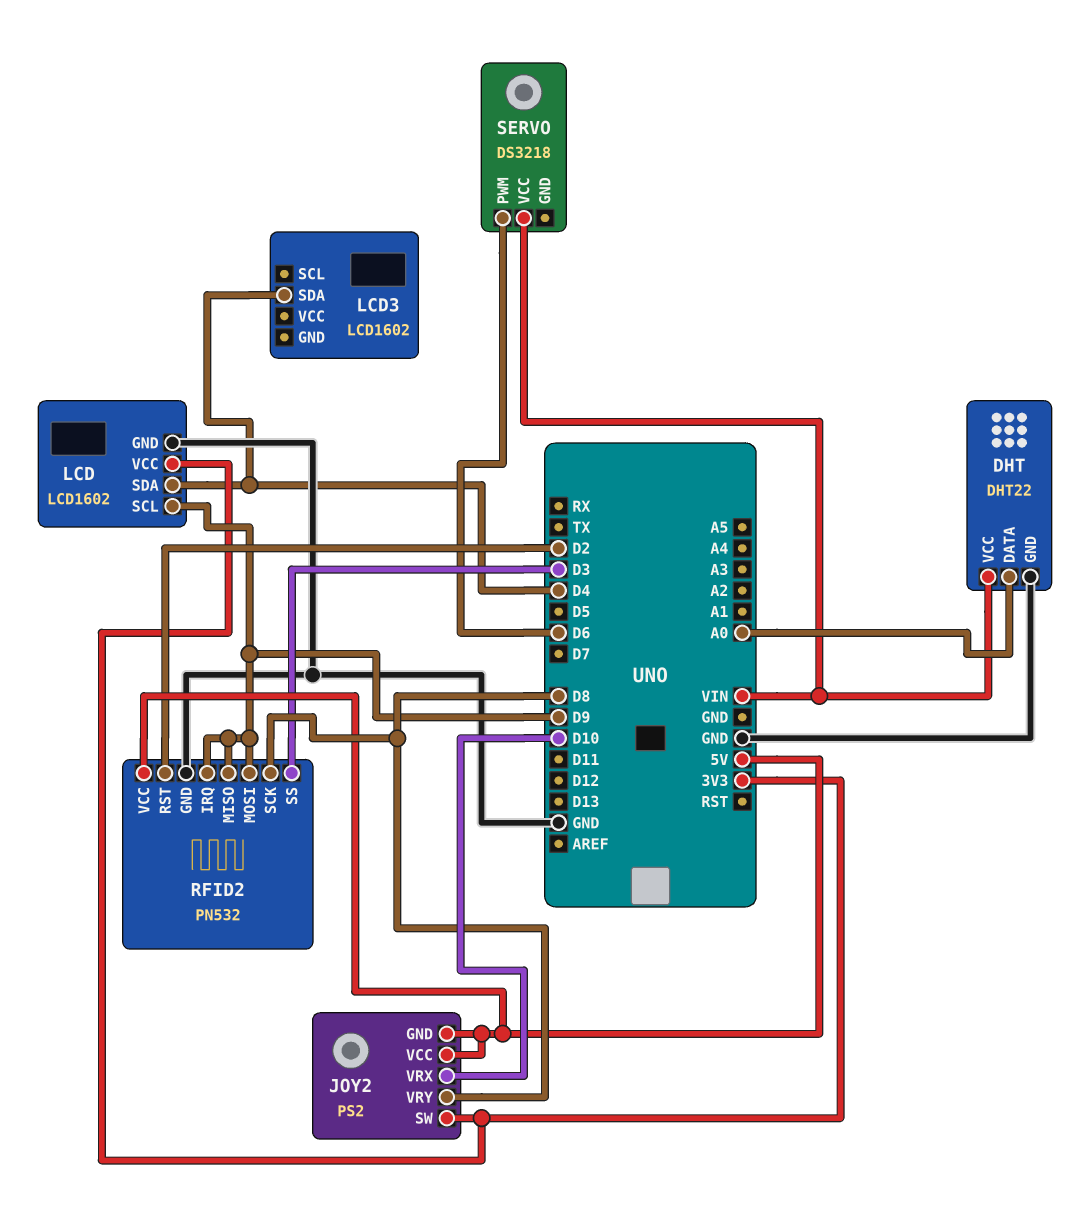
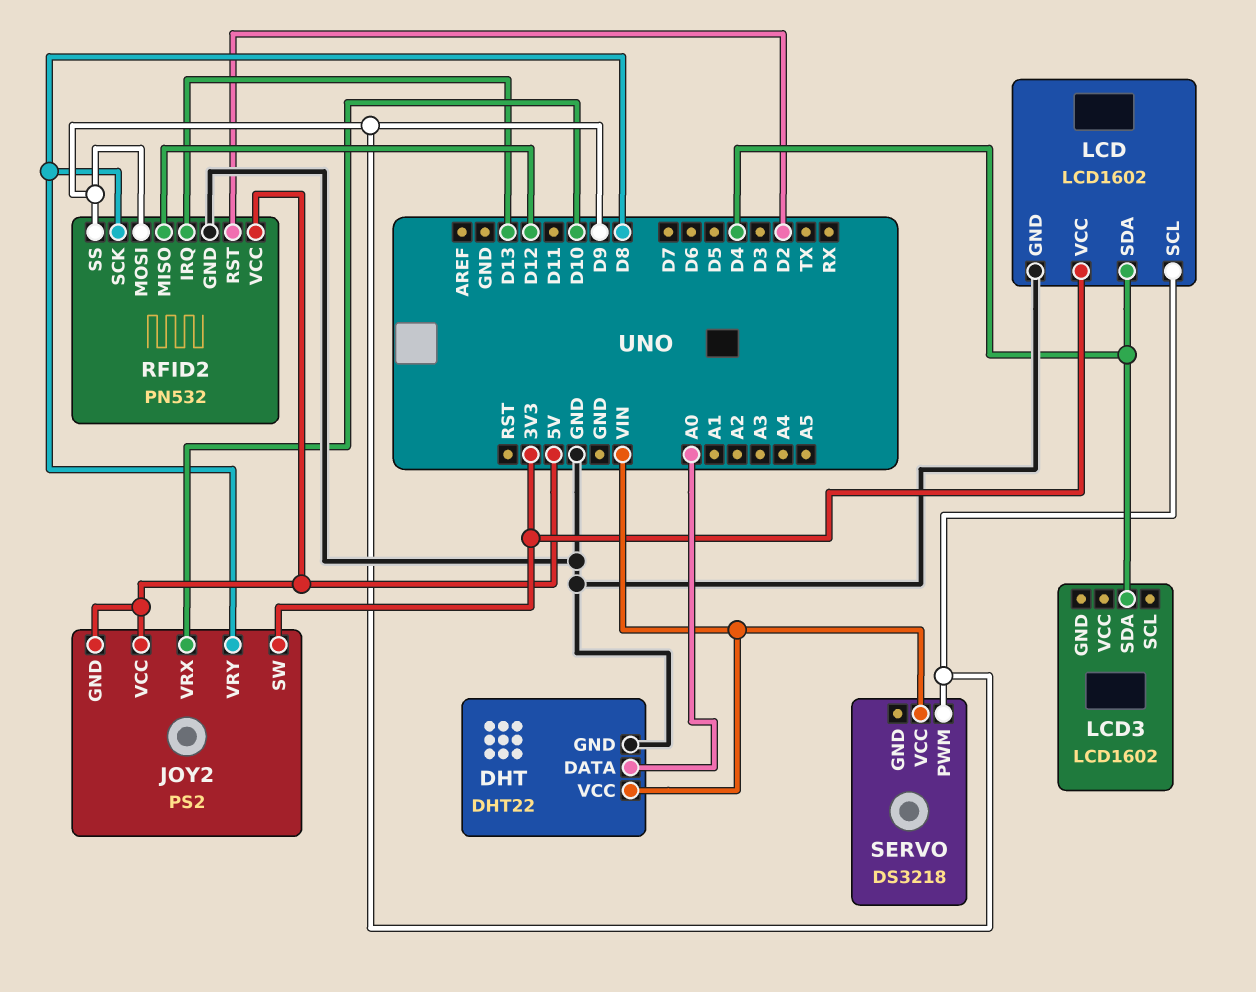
RFID2 pin IRQ: D9 -> D13
RFID2 pin MISO: D9 -> D12
RFID2 pin SS: D3 -> D9
SERVO pin PWM: D6 -> D9

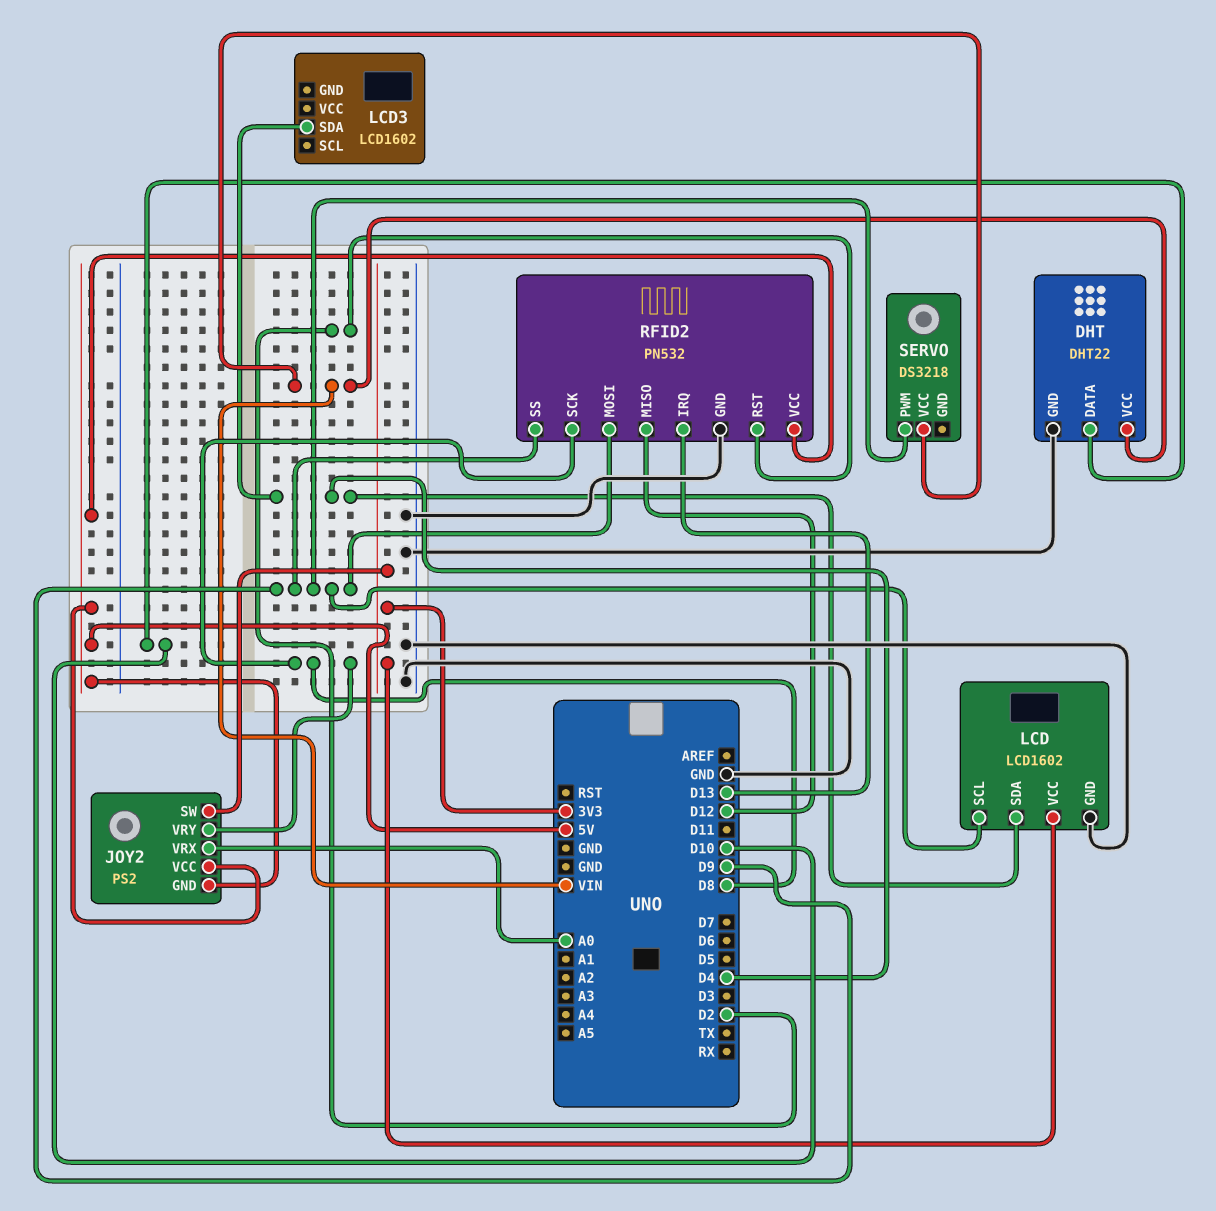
DHT pin DATA: A0 -> D10
JOY2 pin VRX: D10 -> A0

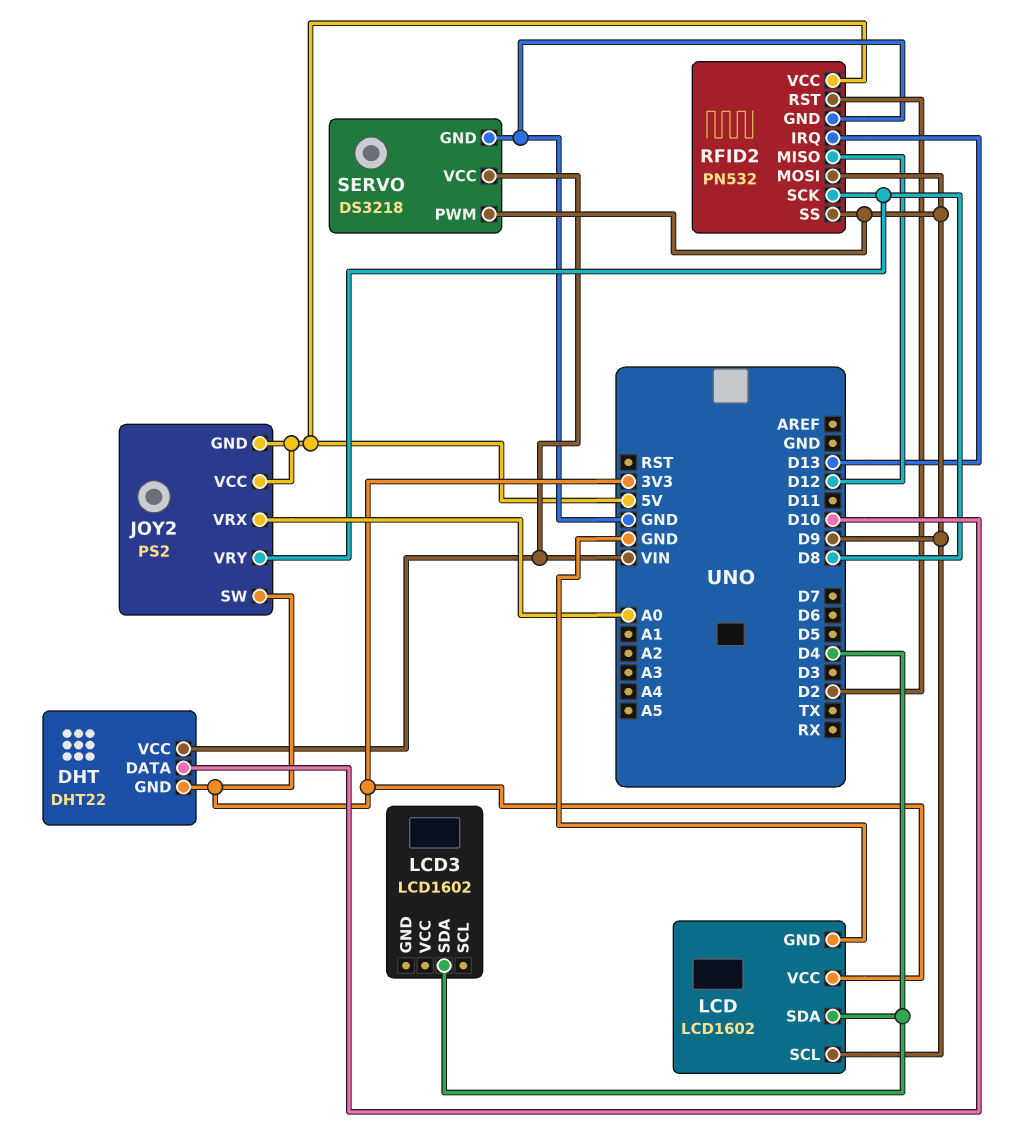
DHT pin GND: GND -> 3V3
SERVO pin GND: none -> GND

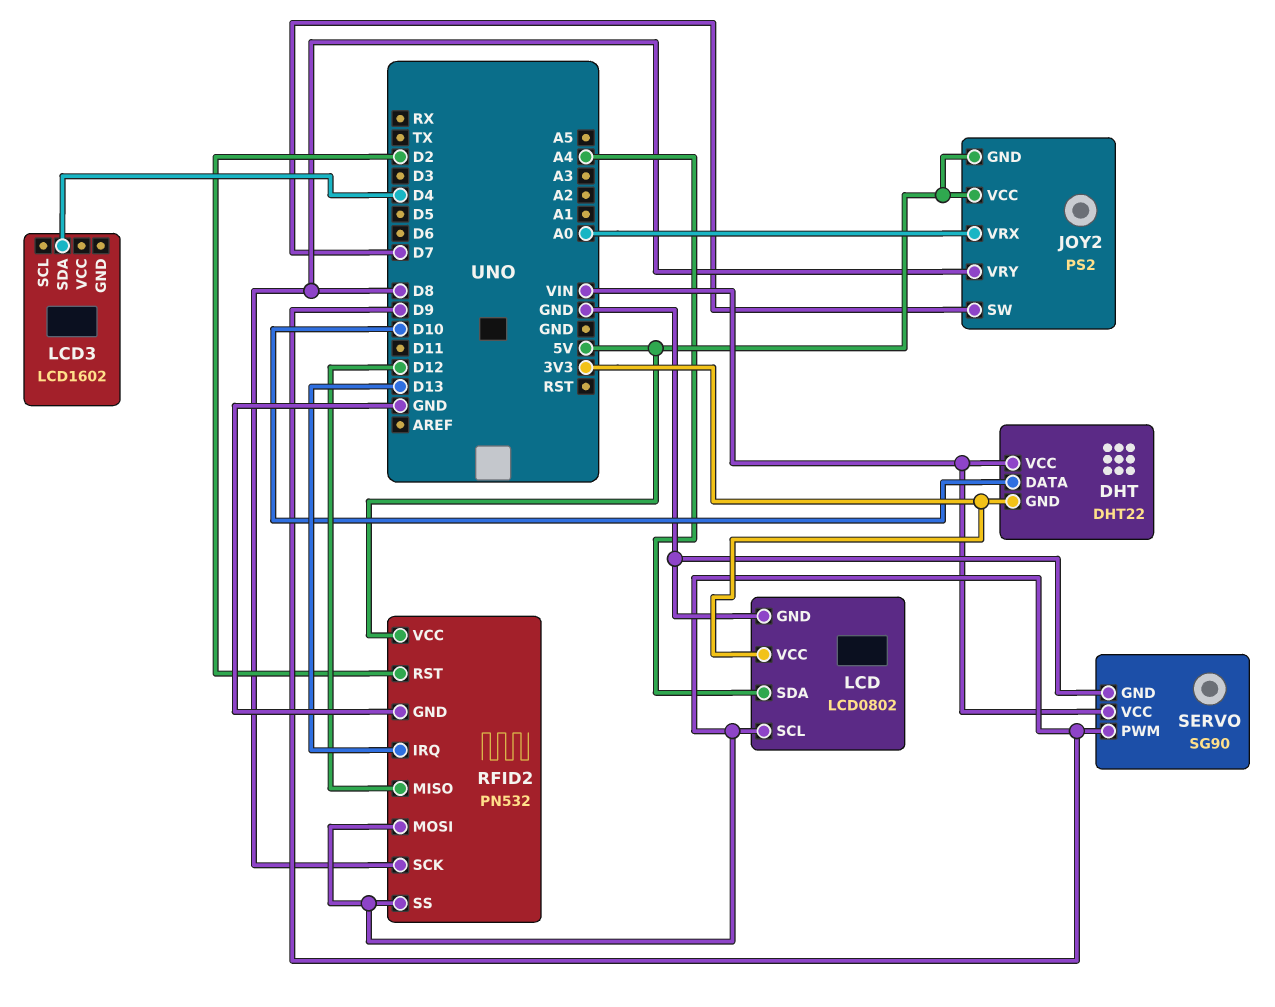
JOY2 pin SW: 3V3 -> D7
LCD: LCD1602 -> LCD0802
LCD pin SDA: D4 -> A4
SERVO: DS3218 -> SG90

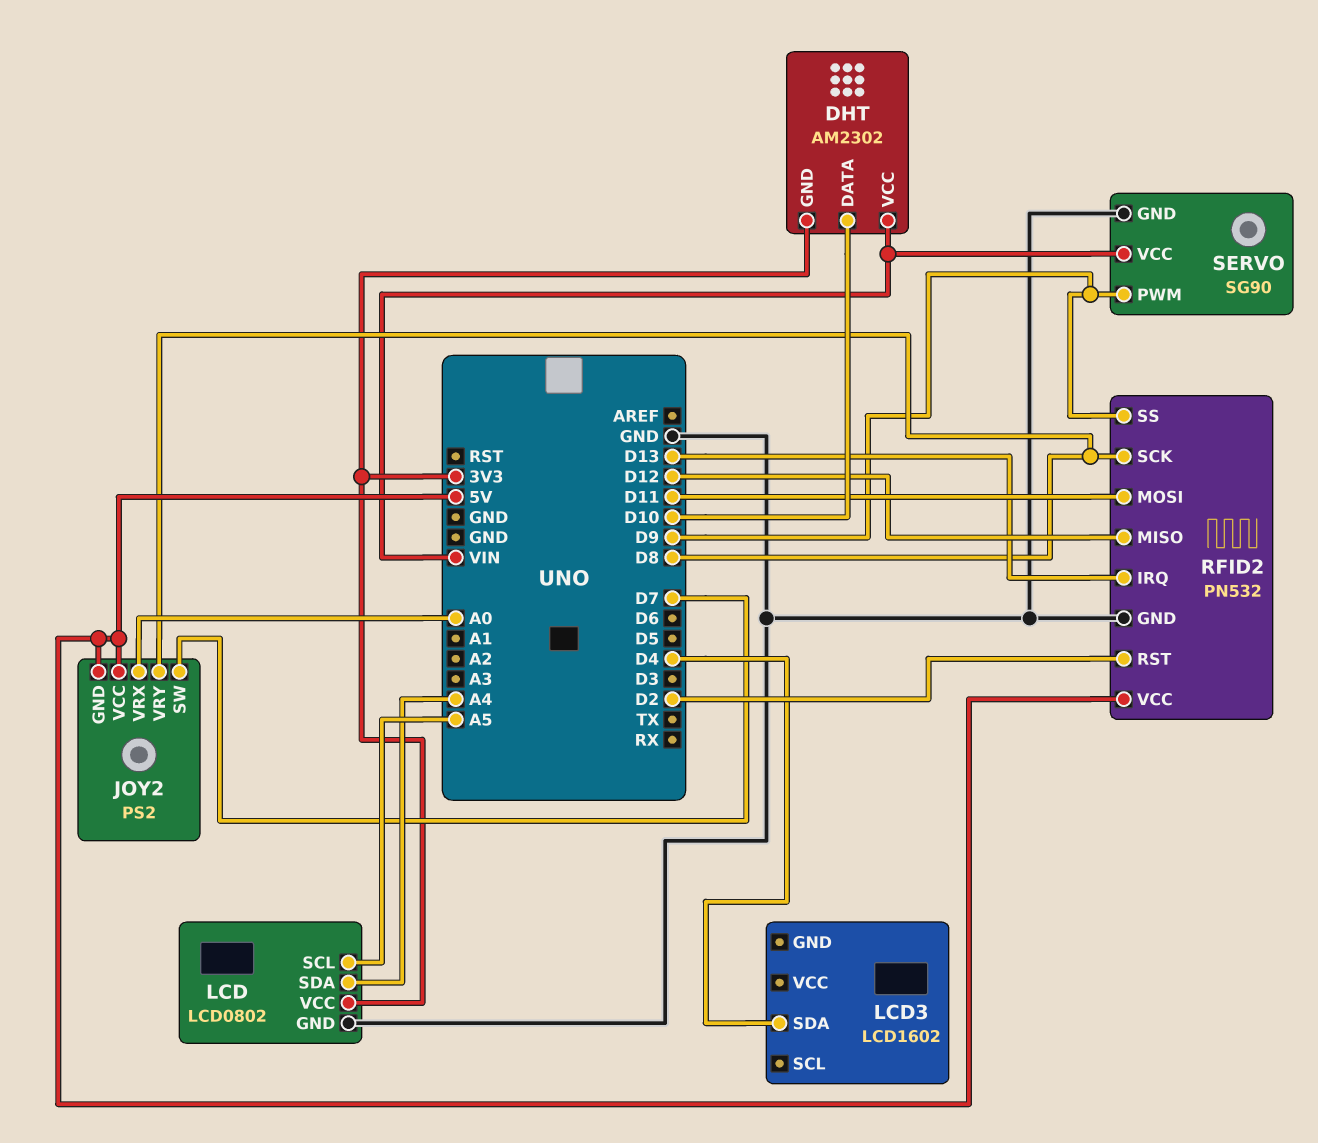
DHT: DHT22 -> AM2302
LCD pin SCL: D9 -> A5
RFID2 pin MOSI: D9 -> D11

